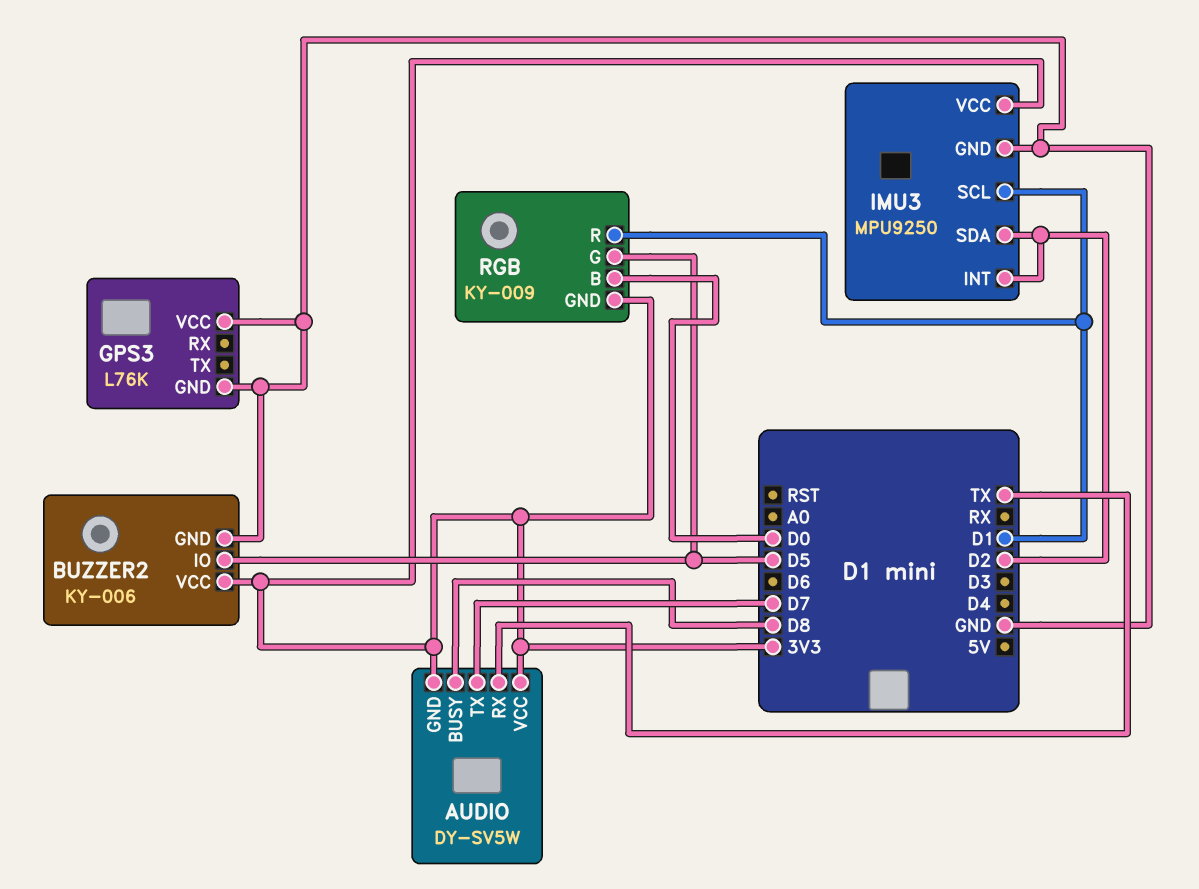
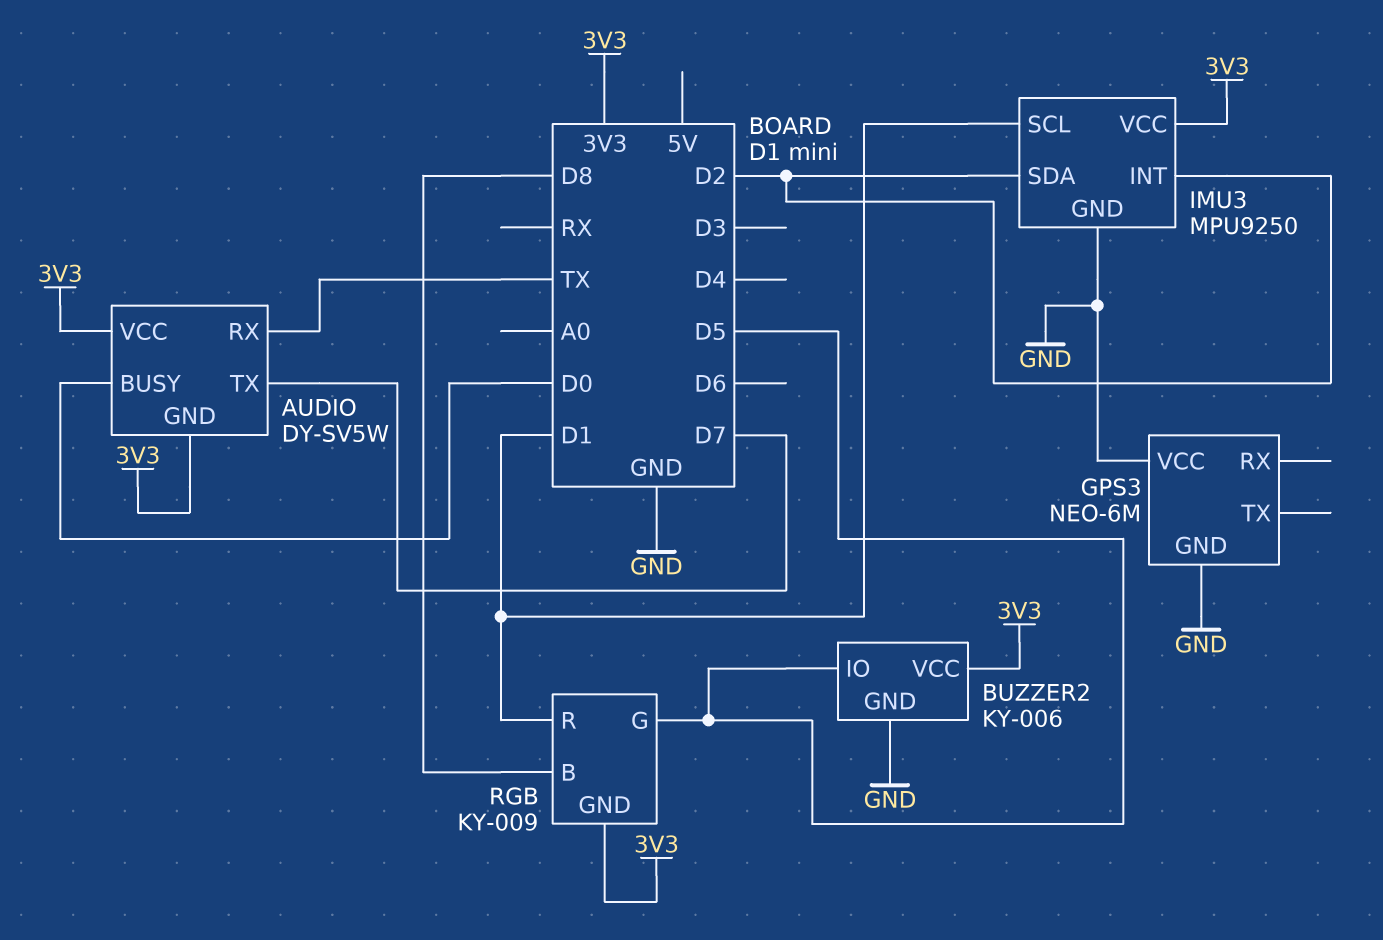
AUDIO pin BUSY: D8 -> D0
GPS3: L76K -> NEO-6M
RGB pin B: D0 -> D8

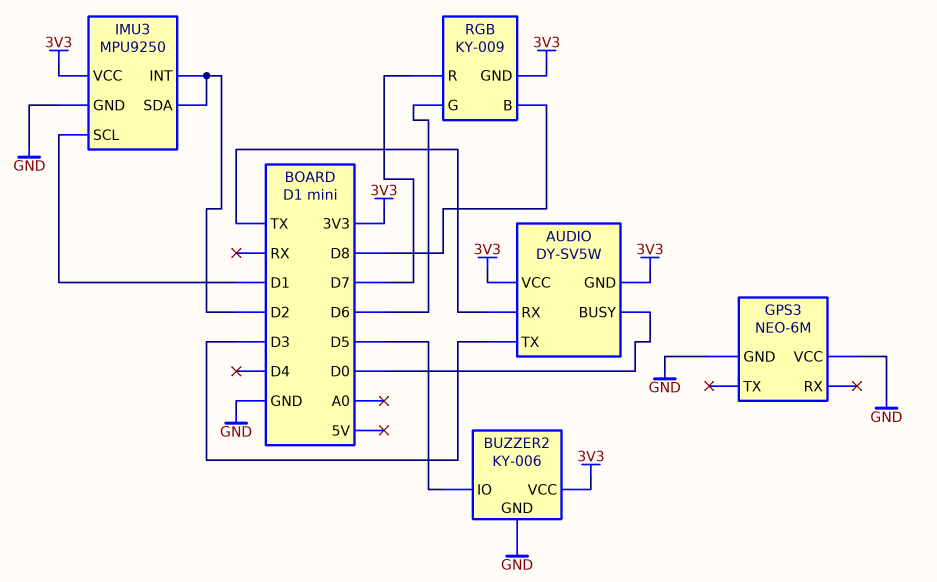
AUDIO pin TX: D7 -> D3
RGB pin G: D5 -> D6
RGB pin R: D1 -> D7

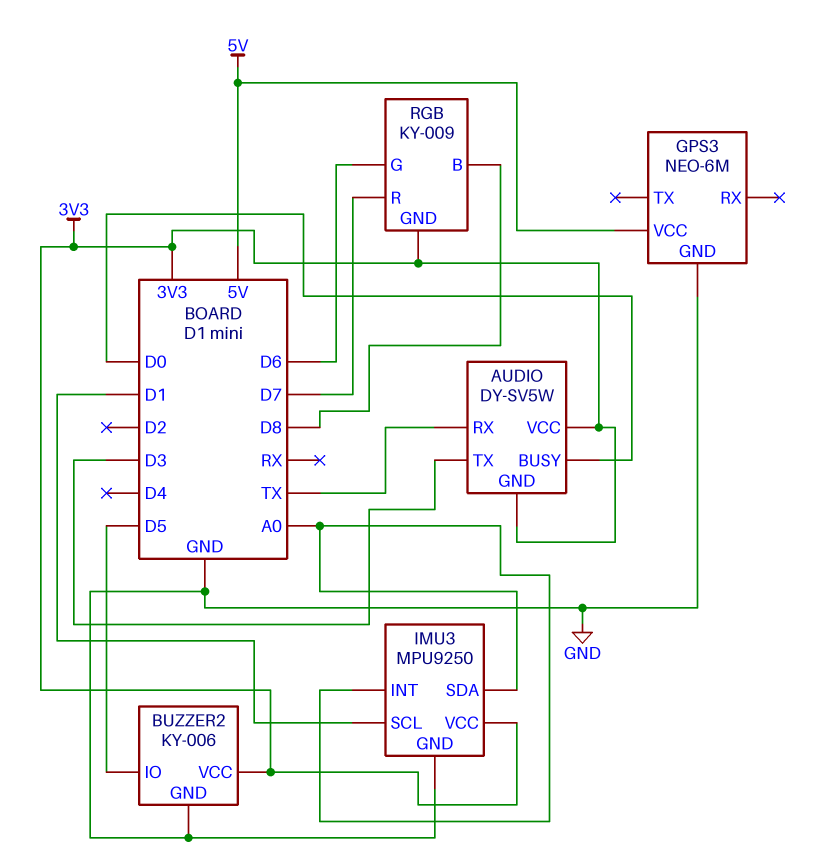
GPS3 pin VCC: GND -> 5V
IMU3 pin INT: D2 -> A0
IMU3 pin SDA: D2 -> A0

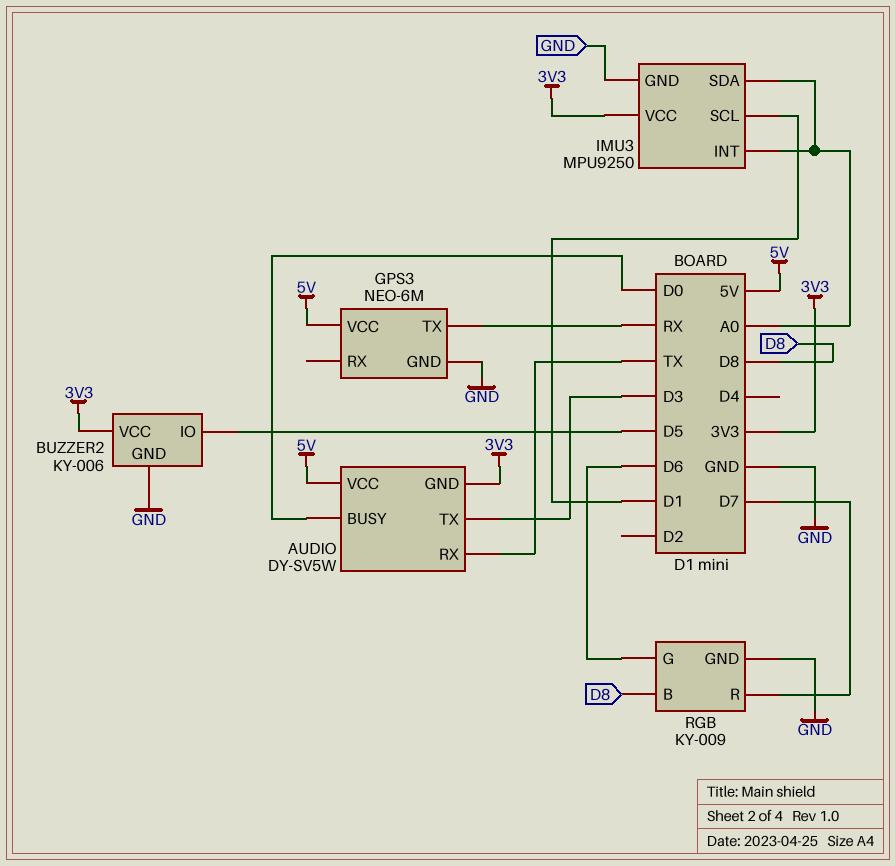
AUDIO pin VCC: 3V3 -> 5V
GPS3 pin TX: none -> RX
RGB pin GND: 3V3 -> GND

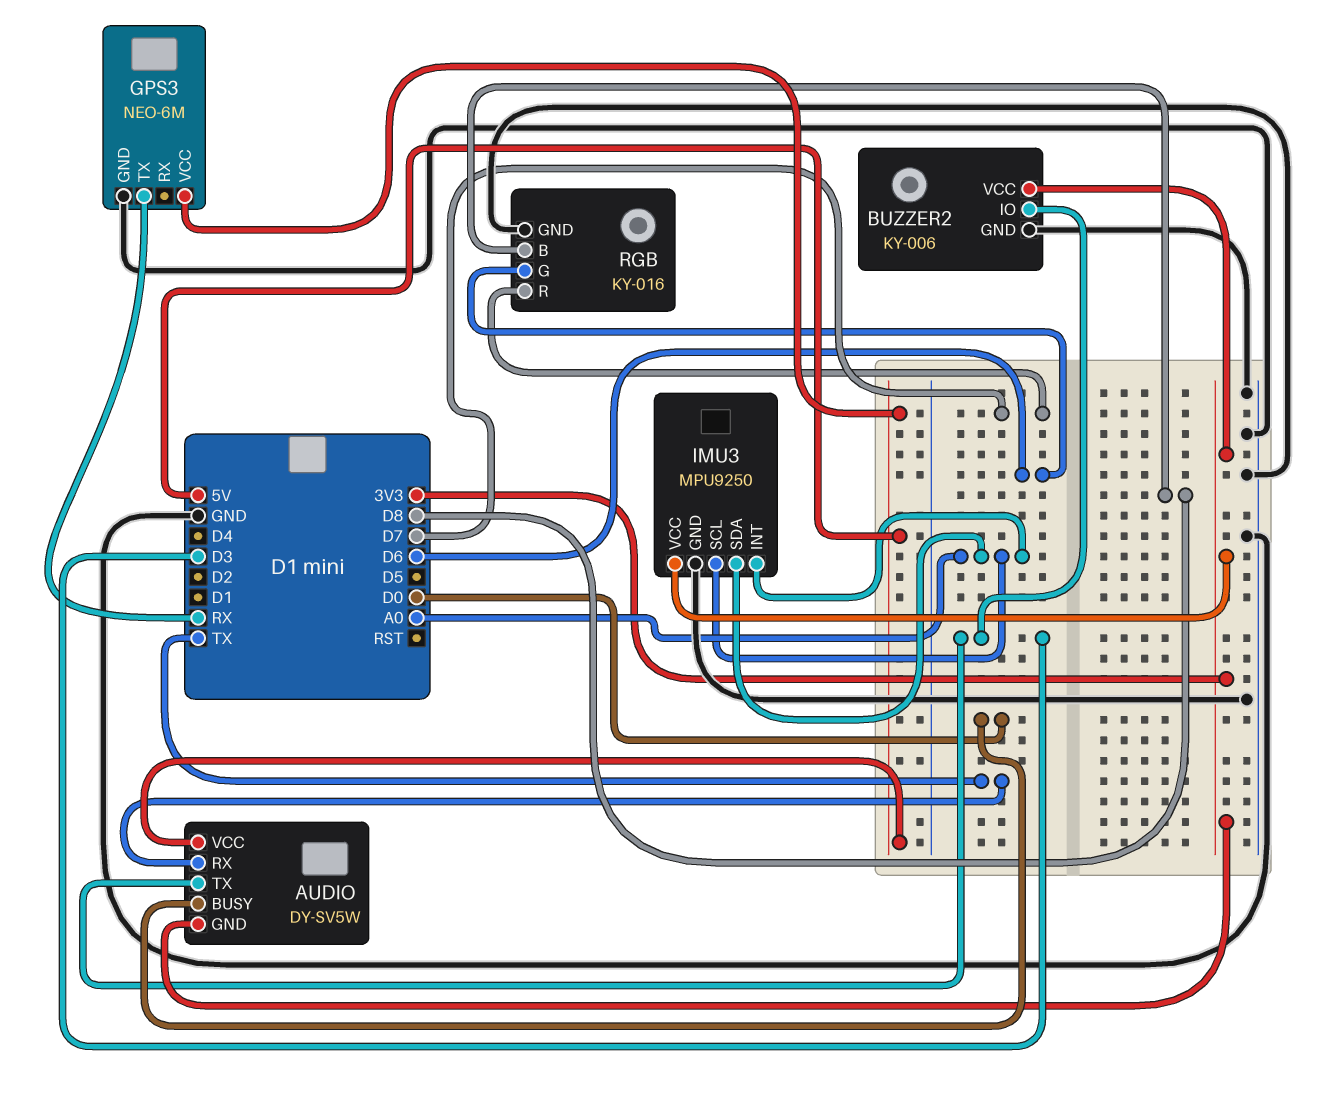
BUZZER2 pin IO: D5 -> D3
IMU3 pin SCL: D1 -> A0
RGB: KY-009 -> KY-016

